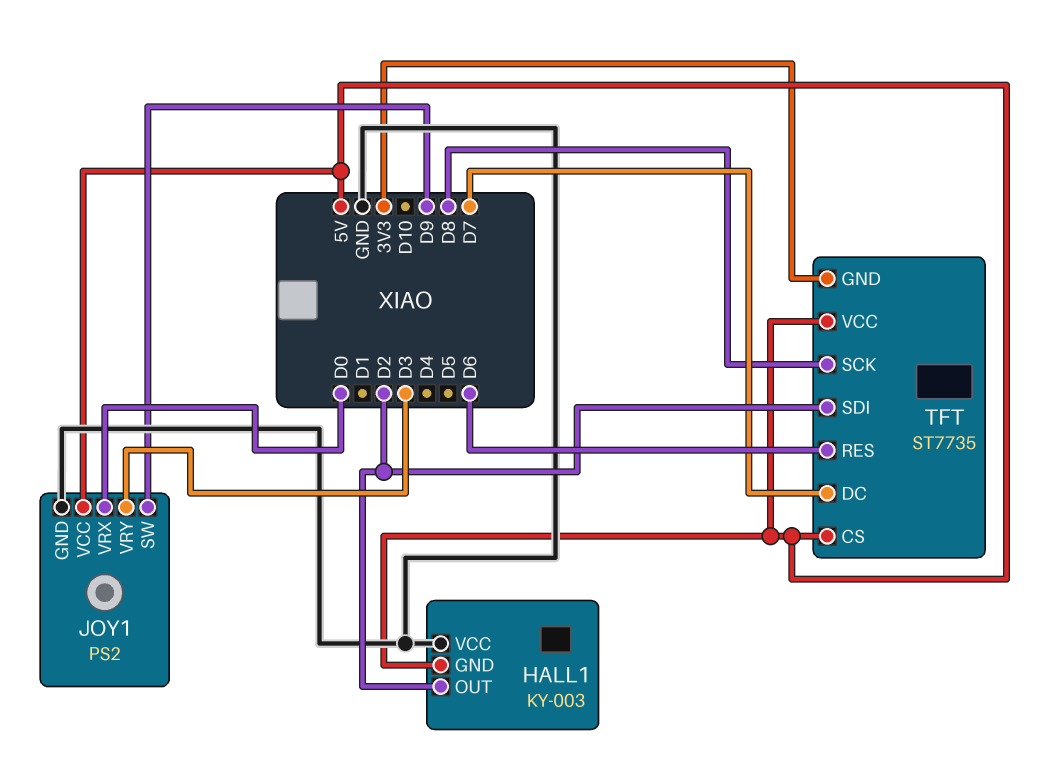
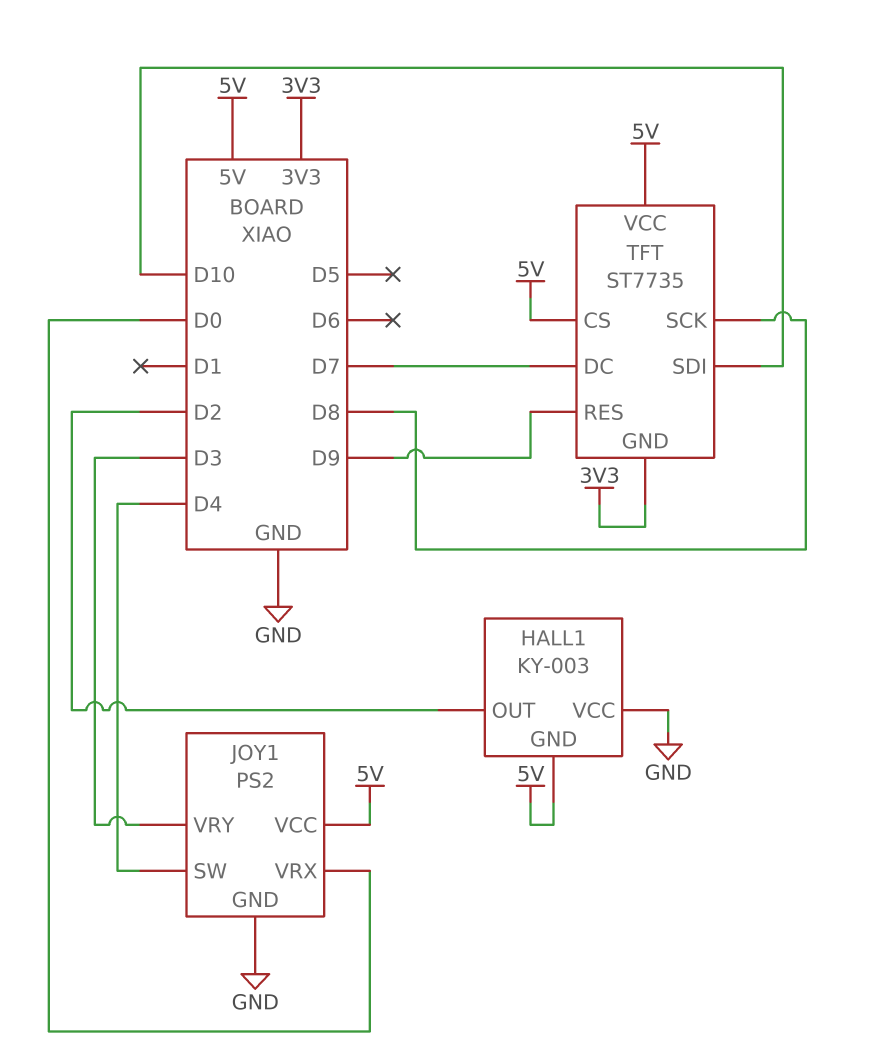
JOY1 pin SW: D9 -> D4
TFT pin RES: D6 -> D9
TFT pin SDI: D2 -> D10

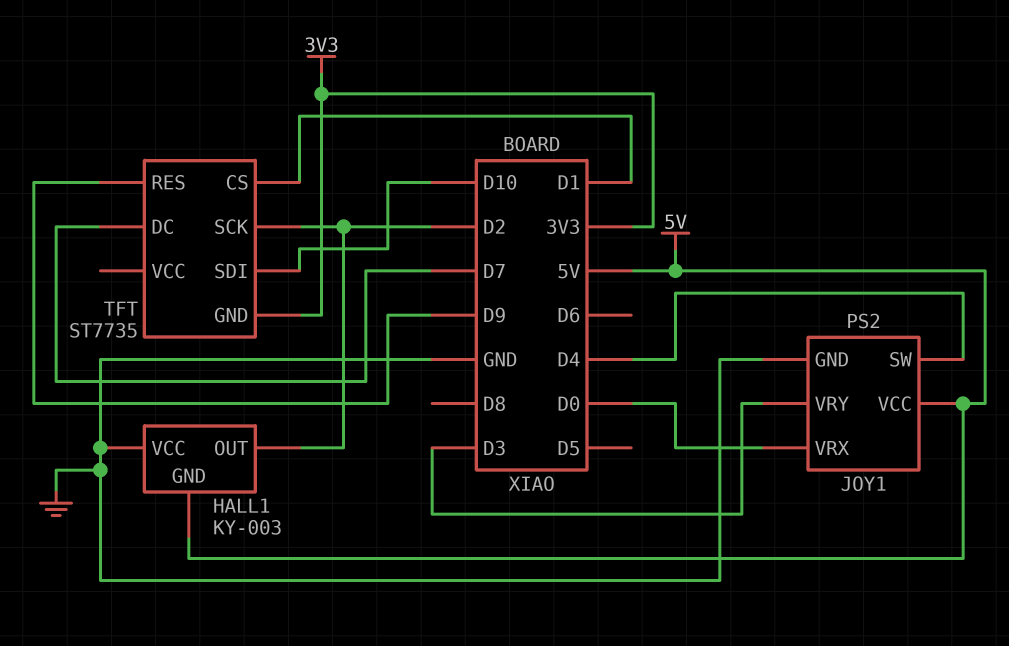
TFT pin CS: 5V -> D1
TFT pin SCK: D8 -> D2
TFT pin VCC: 5V -> none

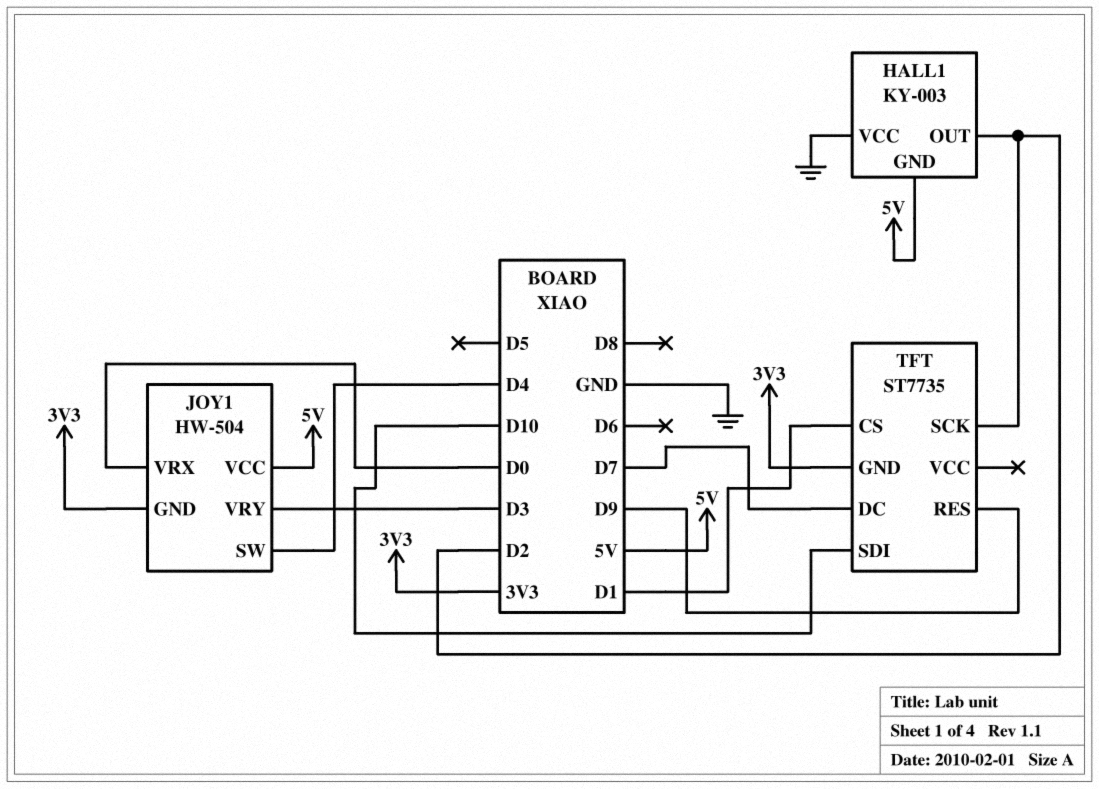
JOY1: PS2 -> HW-504
JOY1 pin GND: GND -> 3V3

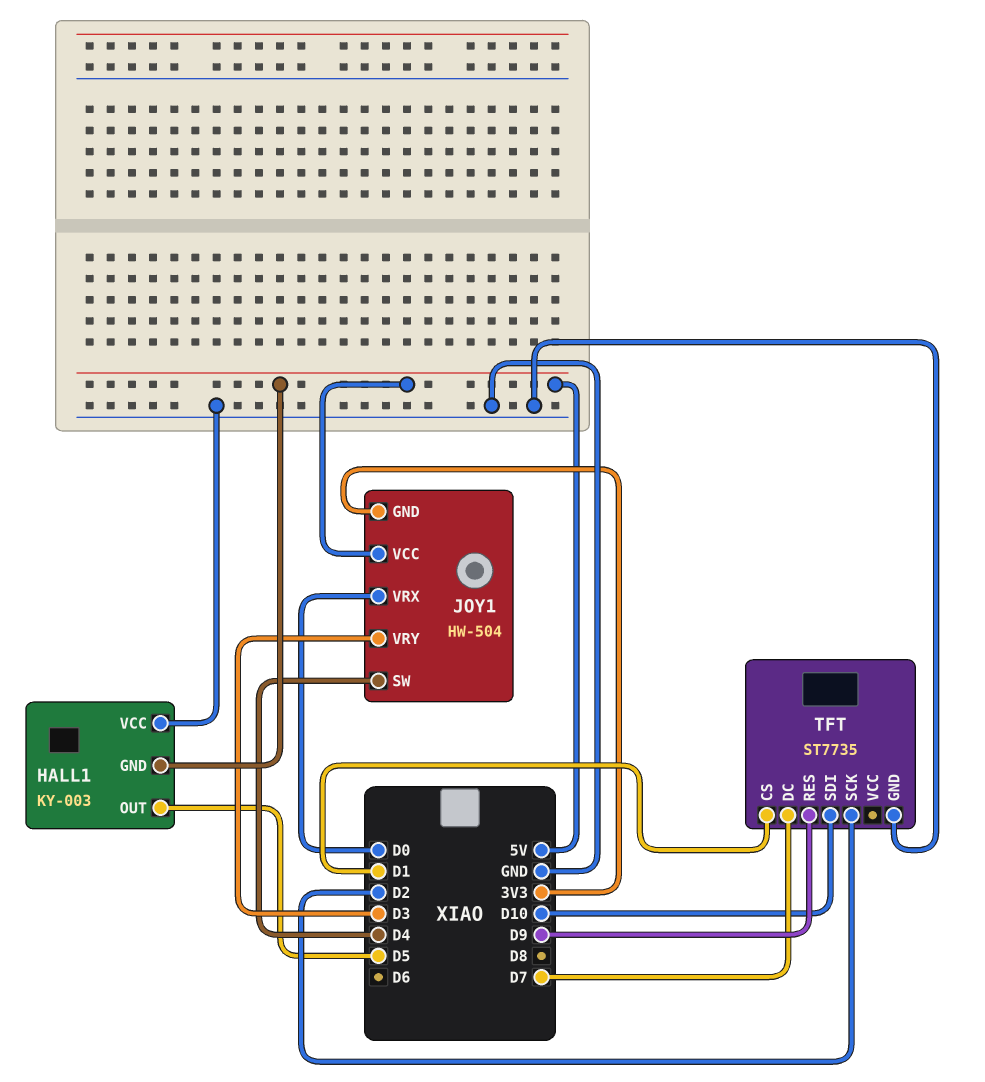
HALL1 pin OUT: D2 -> D5
TFT pin GND: 3V3 -> GND

